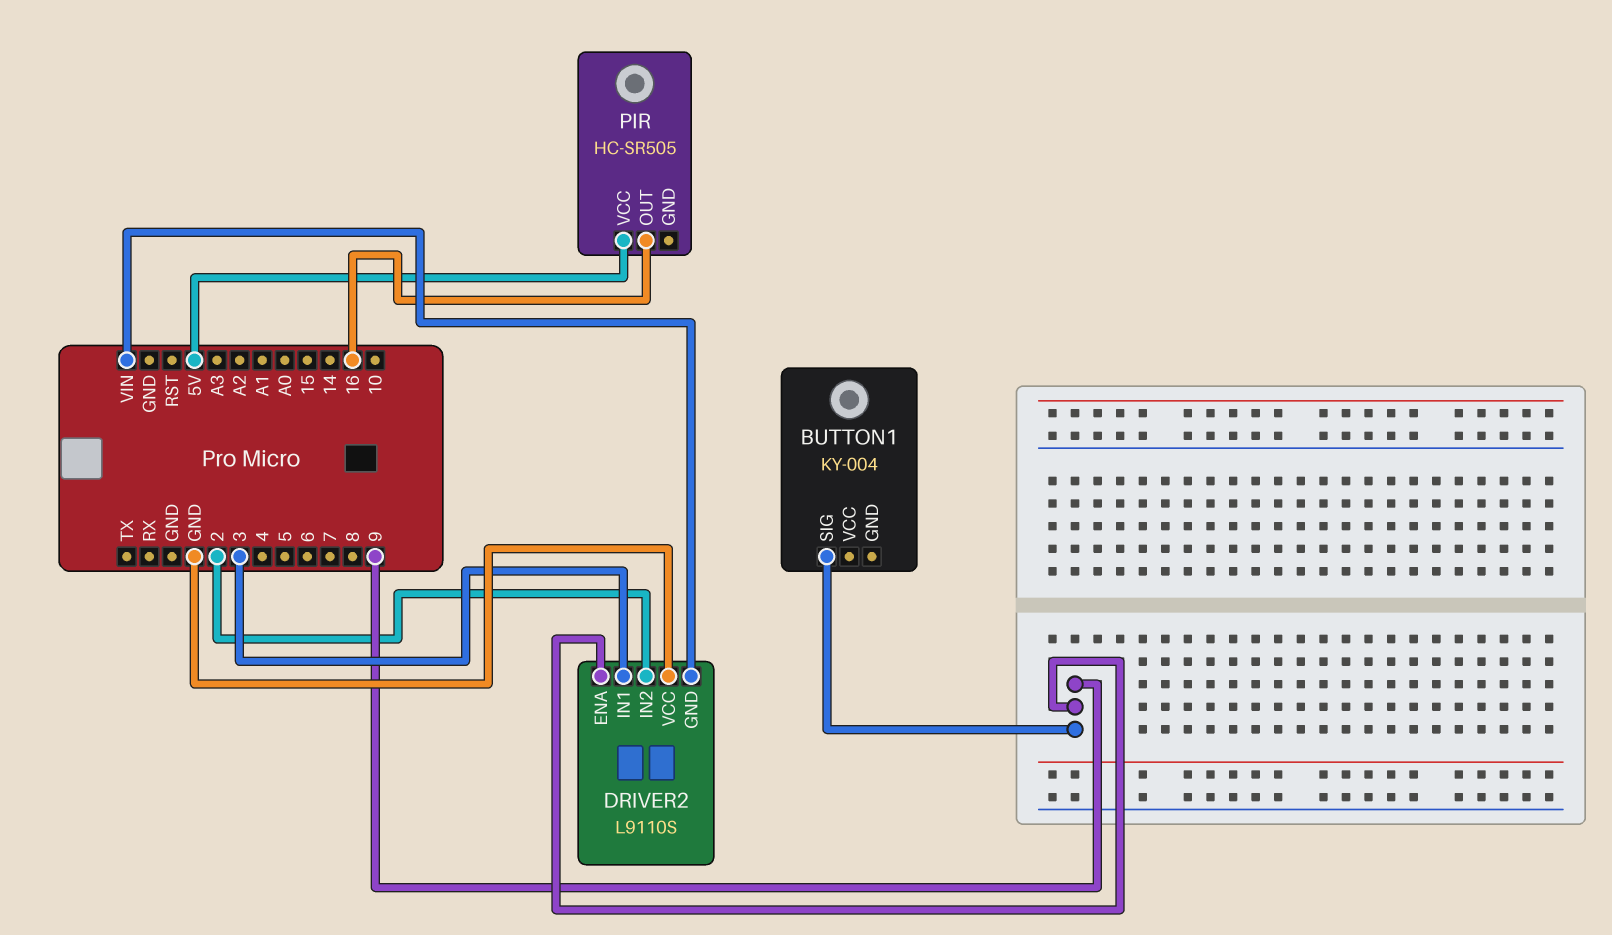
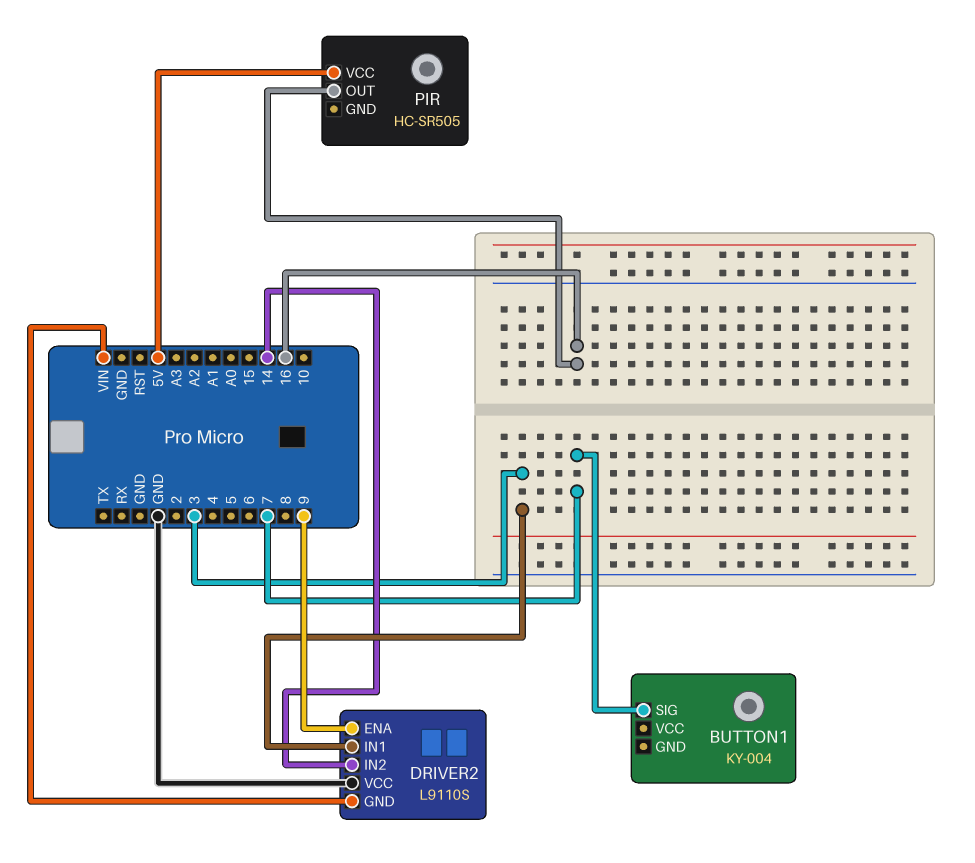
BUTTON1 pin SIG: 9 -> 7
DRIVER2 pin IN2: 2 -> 14

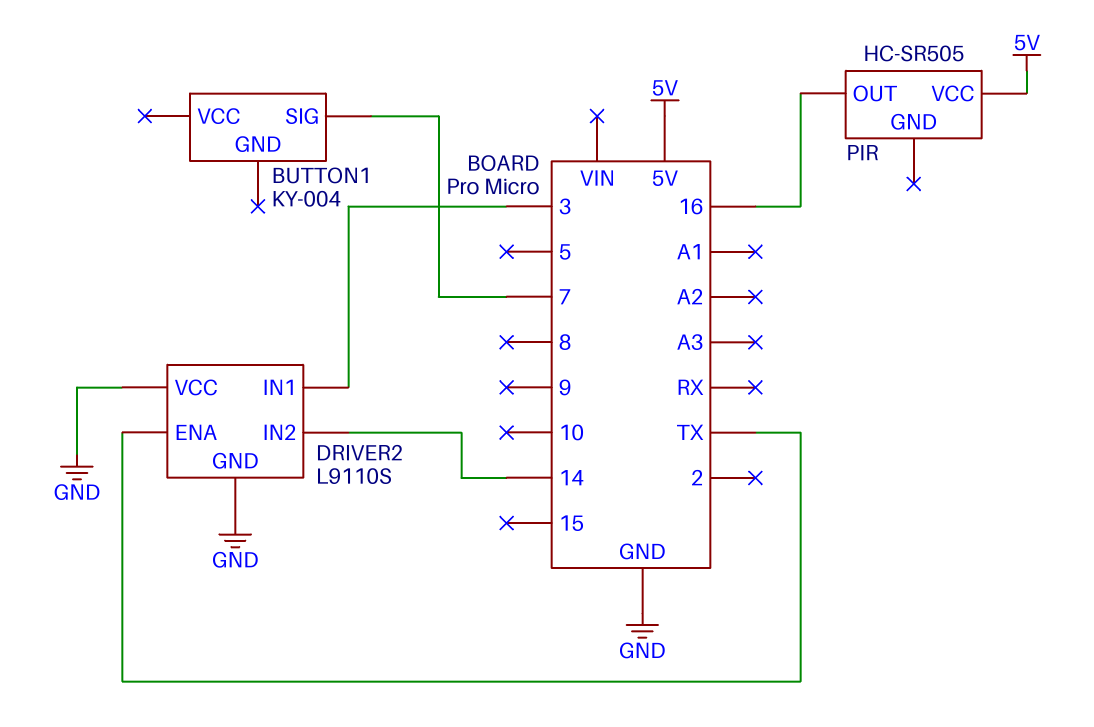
DRIVER2 pin ENA: 9 -> TX
DRIVER2 pin GND: VIN -> GND

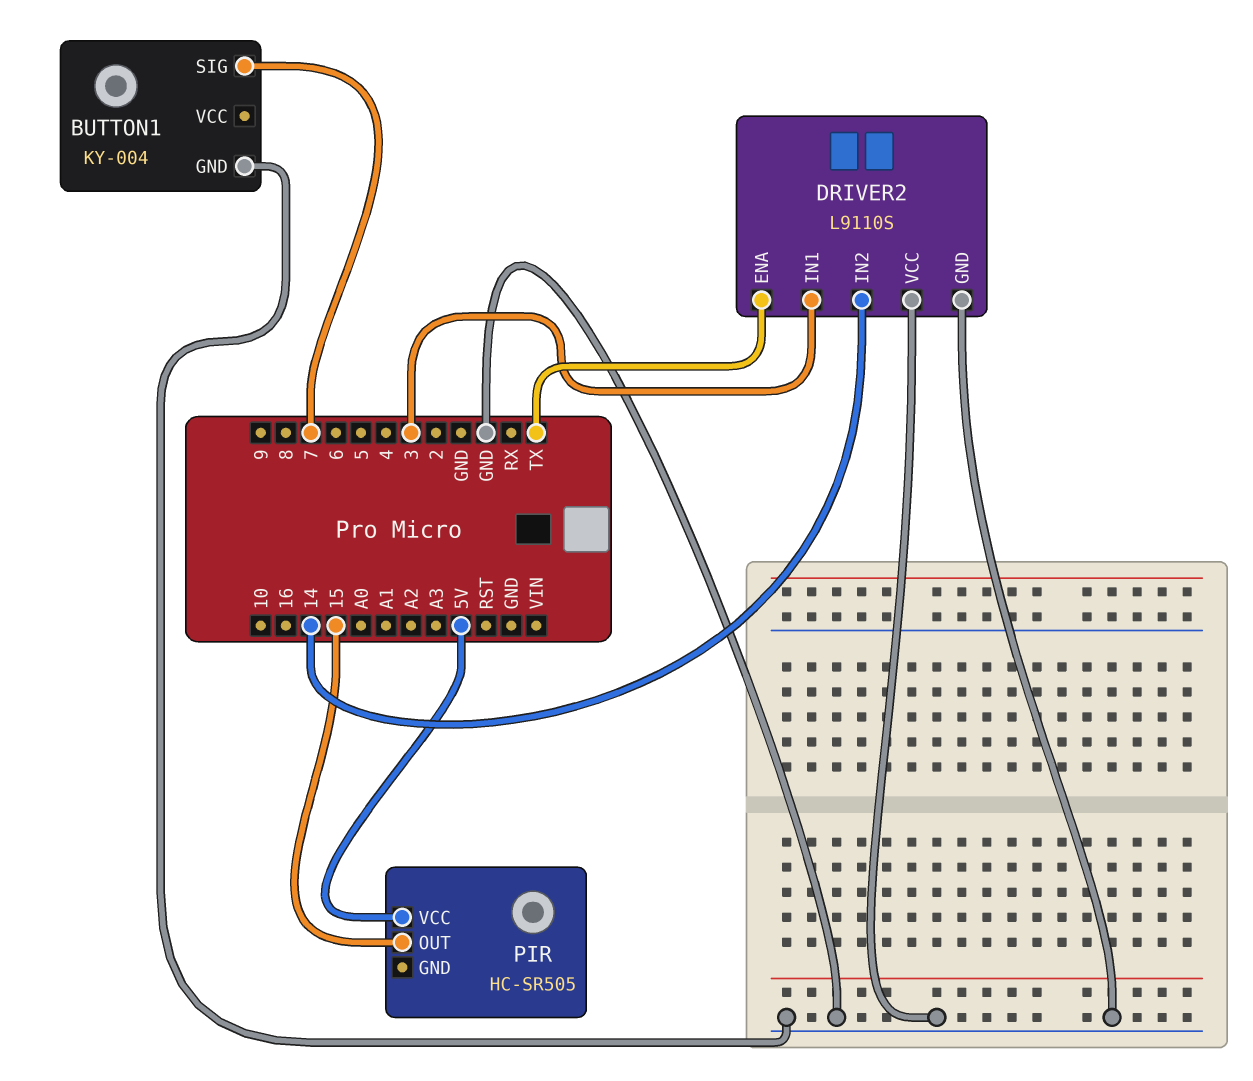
BUTTON1 pin GND: none -> GND
PIR pin OUT: 16 -> 15

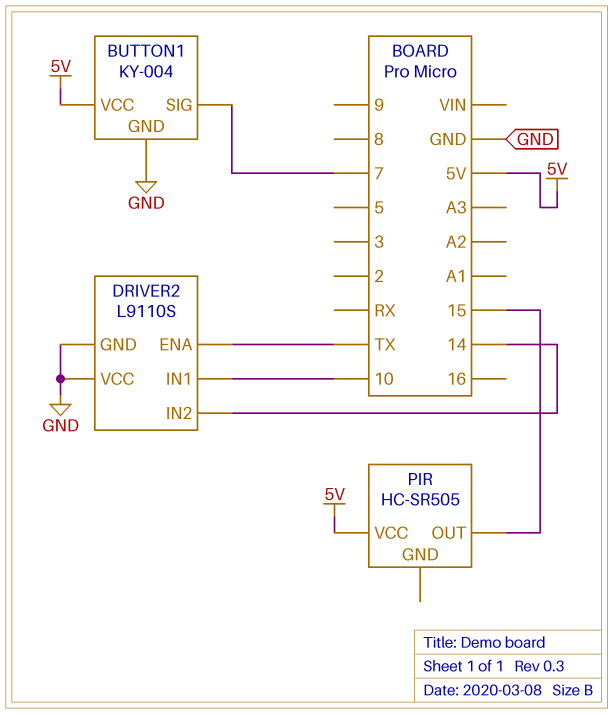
BUTTON1 pin VCC: none -> 5V
DRIVER2 pin IN1: 3 -> 10

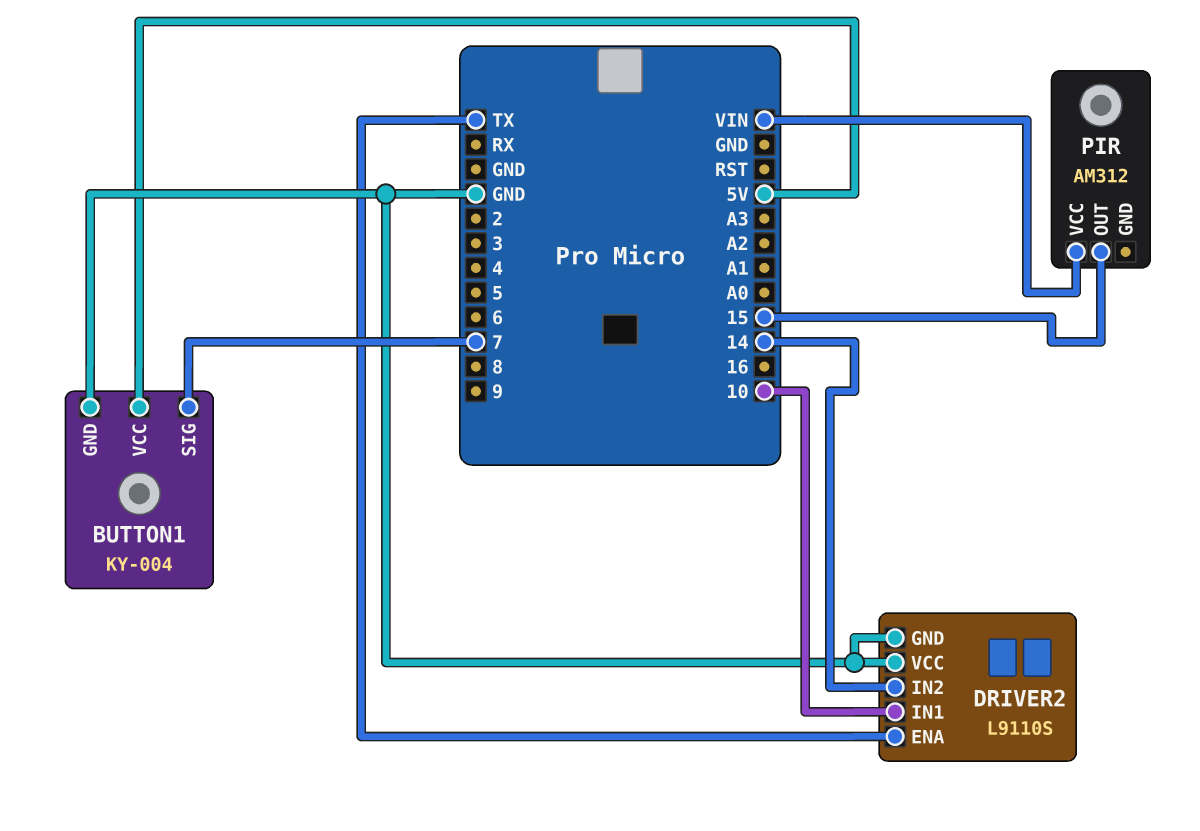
PIR: HC-SR505 -> AM312
PIR pin VCC: 5V -> VIN

